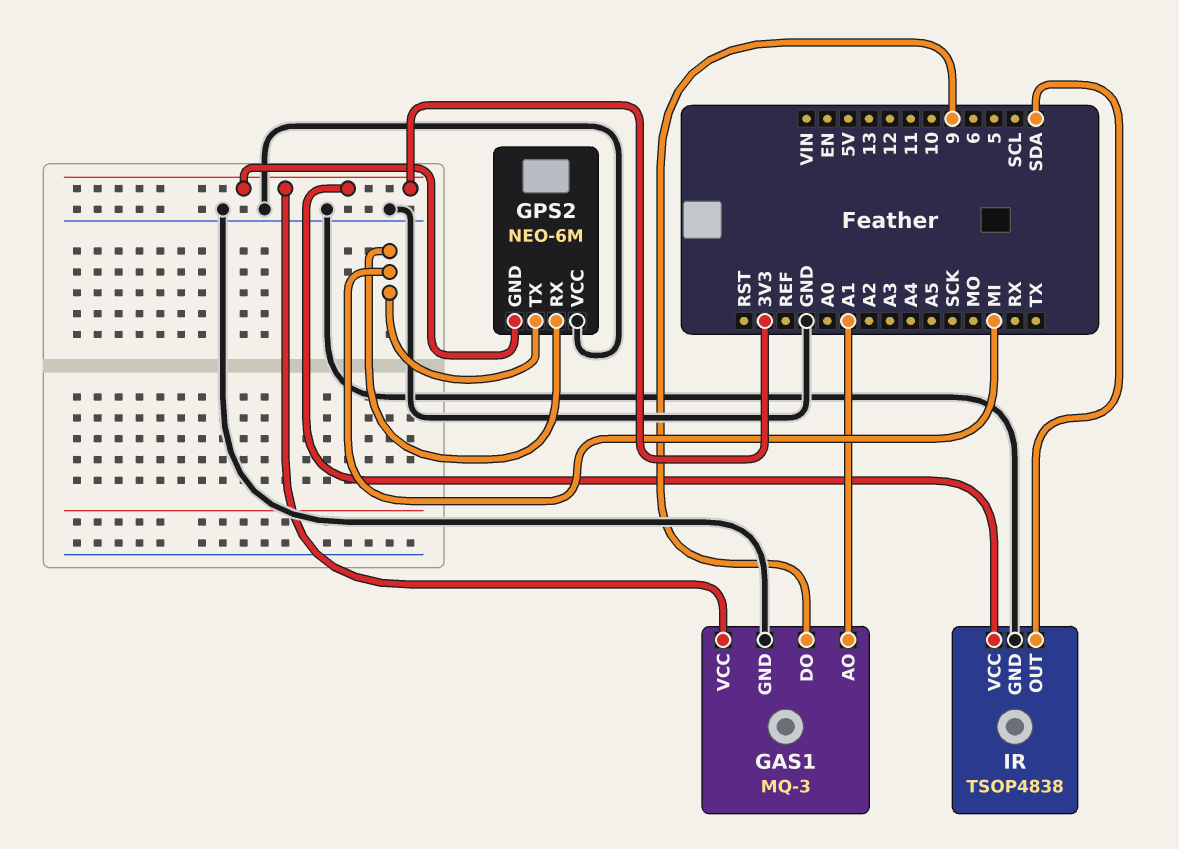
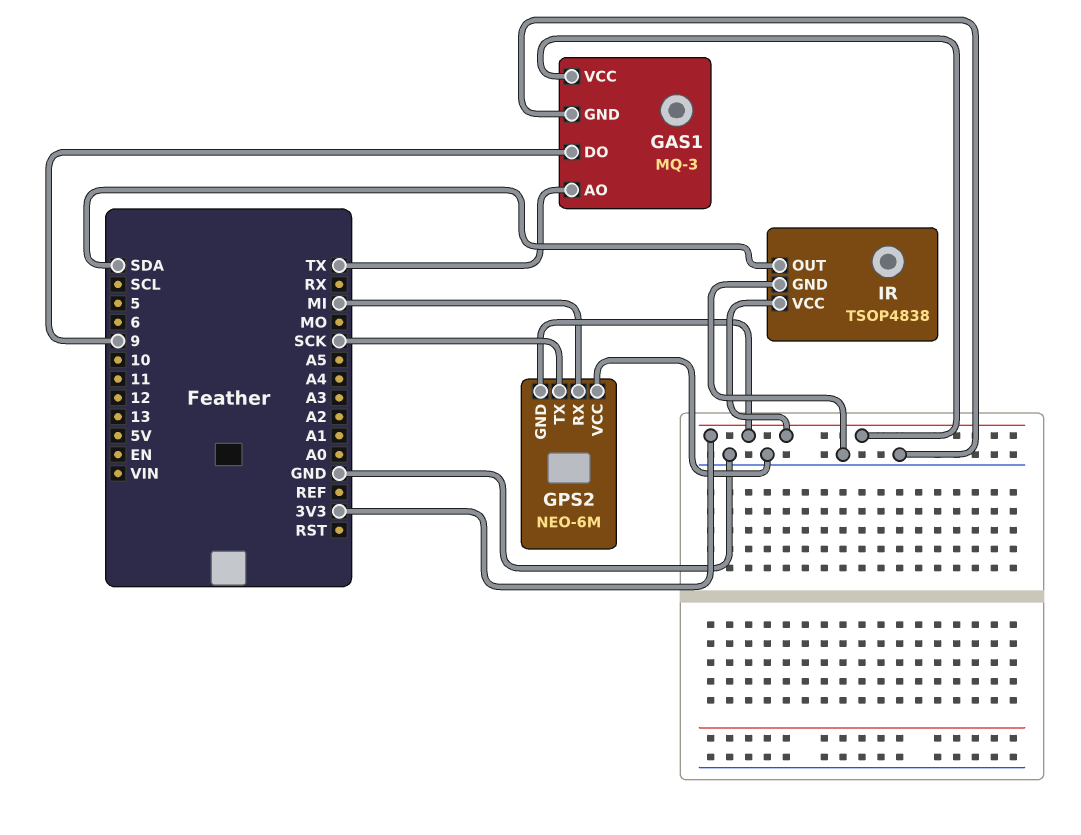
GAS1 pin AO: A1 -> TX
GPS2 pin TX: MI -> SCK

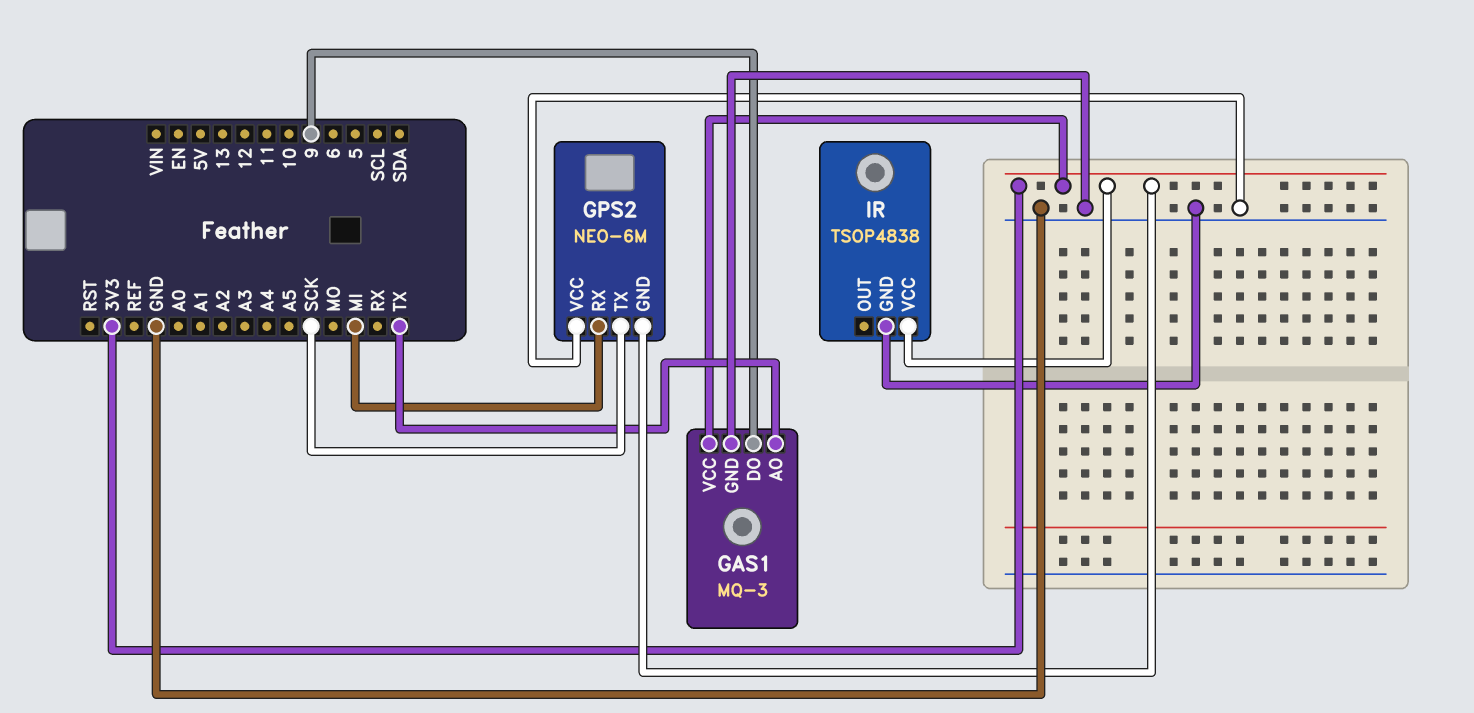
IR pin OUT: SDA -> none

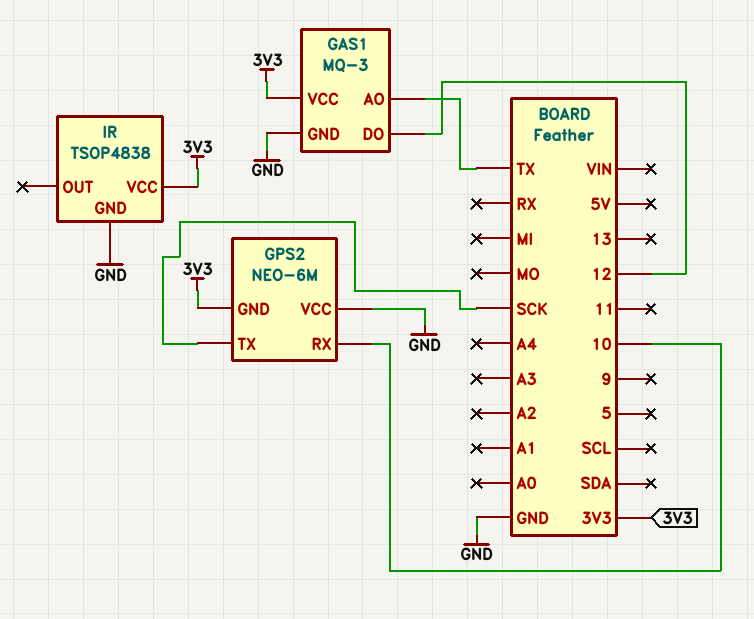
GAS1 pin DO: 9 -> 12
GPS2 pin RX: MI -> 10

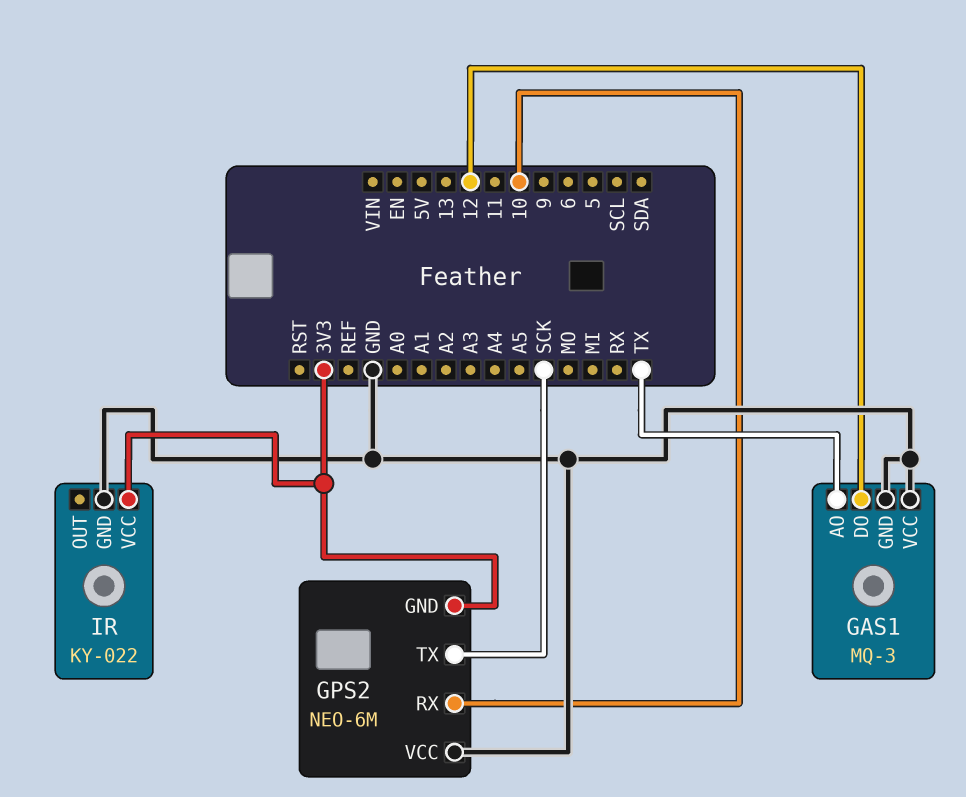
GAS1 pin VCC: 3V3 -> GND
IR: TSOP4838 -> KY-022

